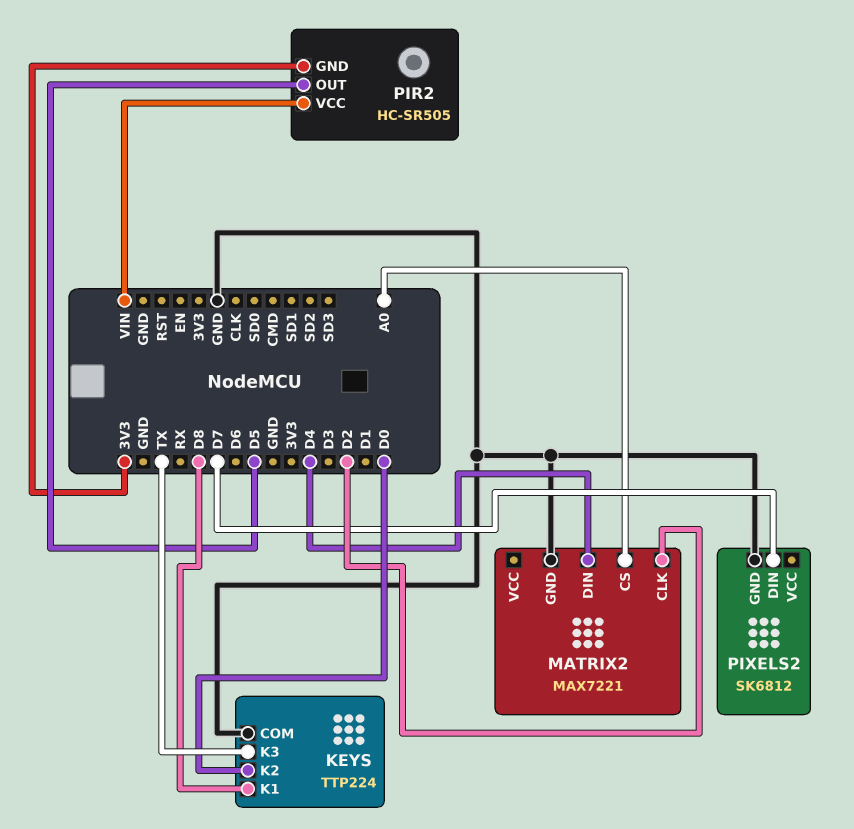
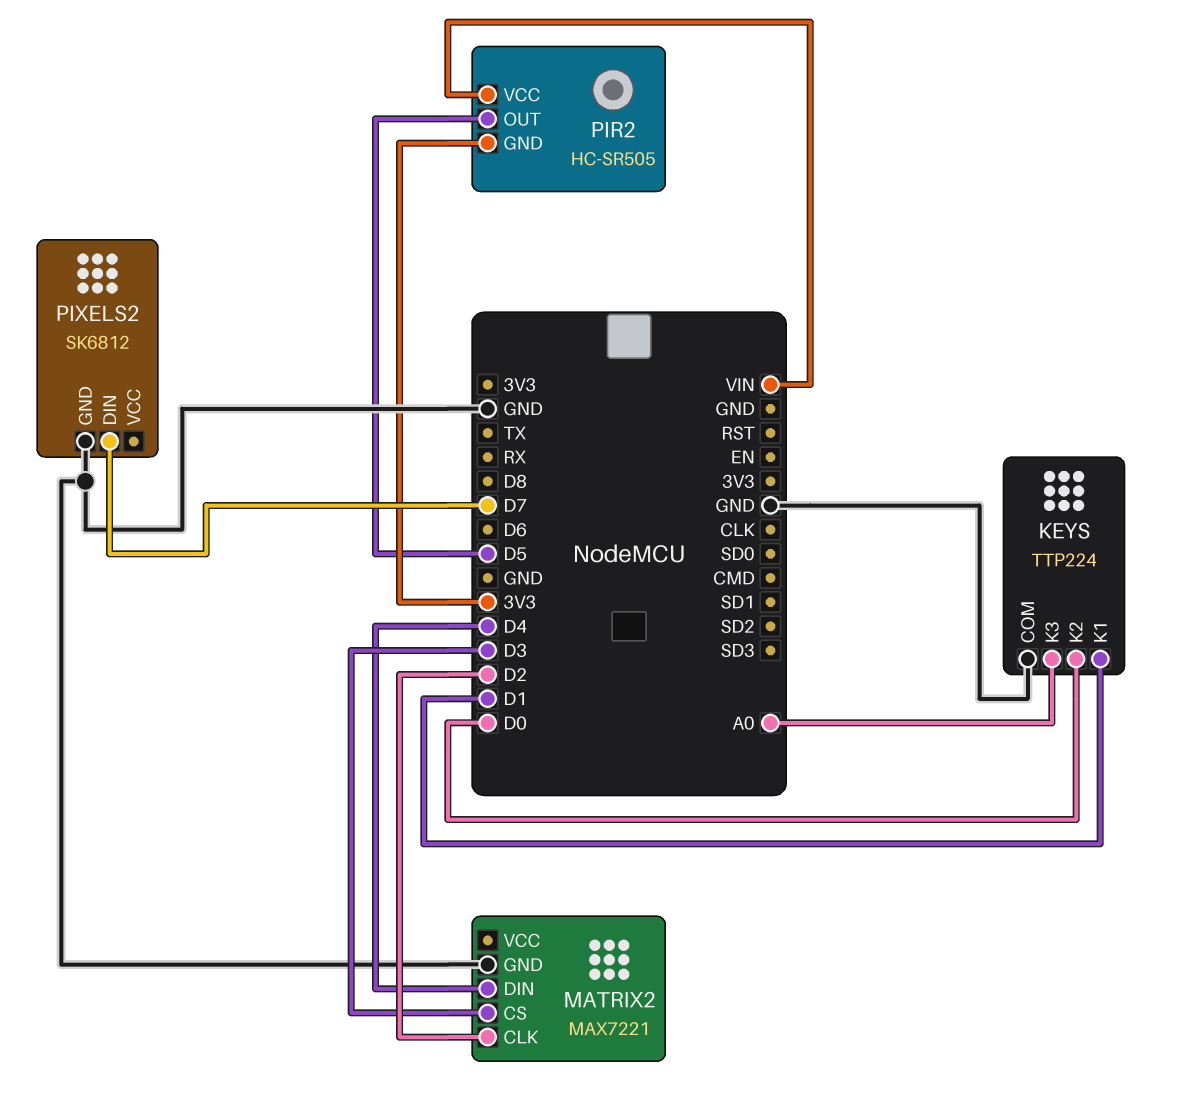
KEYS pin K1: D8 -> D1
KEYS pin K3: TX -> A0
MATRIX2 pin CS: A0 -> D3

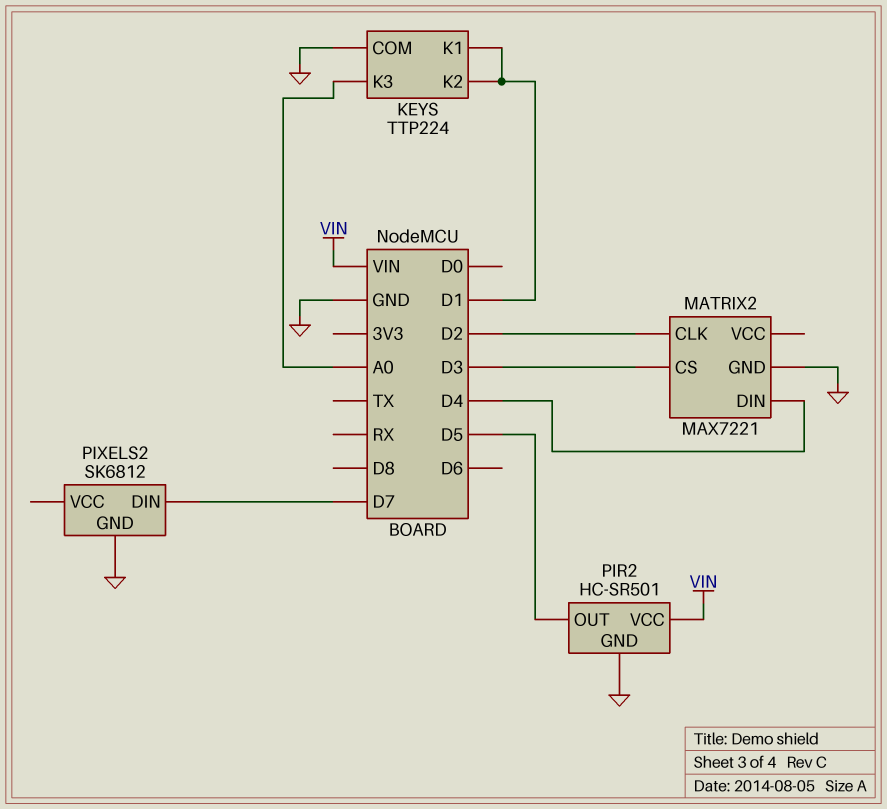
KEYS pin K2: D0 -> D1
PIR2: HC-SR505 -> HC-SR501
PIR2 pin GND: 3V3 -> GND

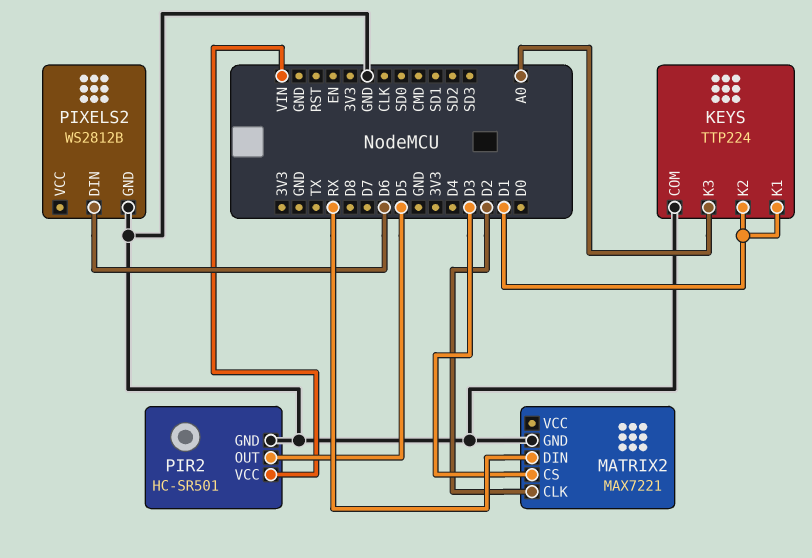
MATRIX2 pin DIN: D4 -> RX
PIXELS2: SK6812 -> WS2812B
PIXELS2 pin DIN: D7 -> D6

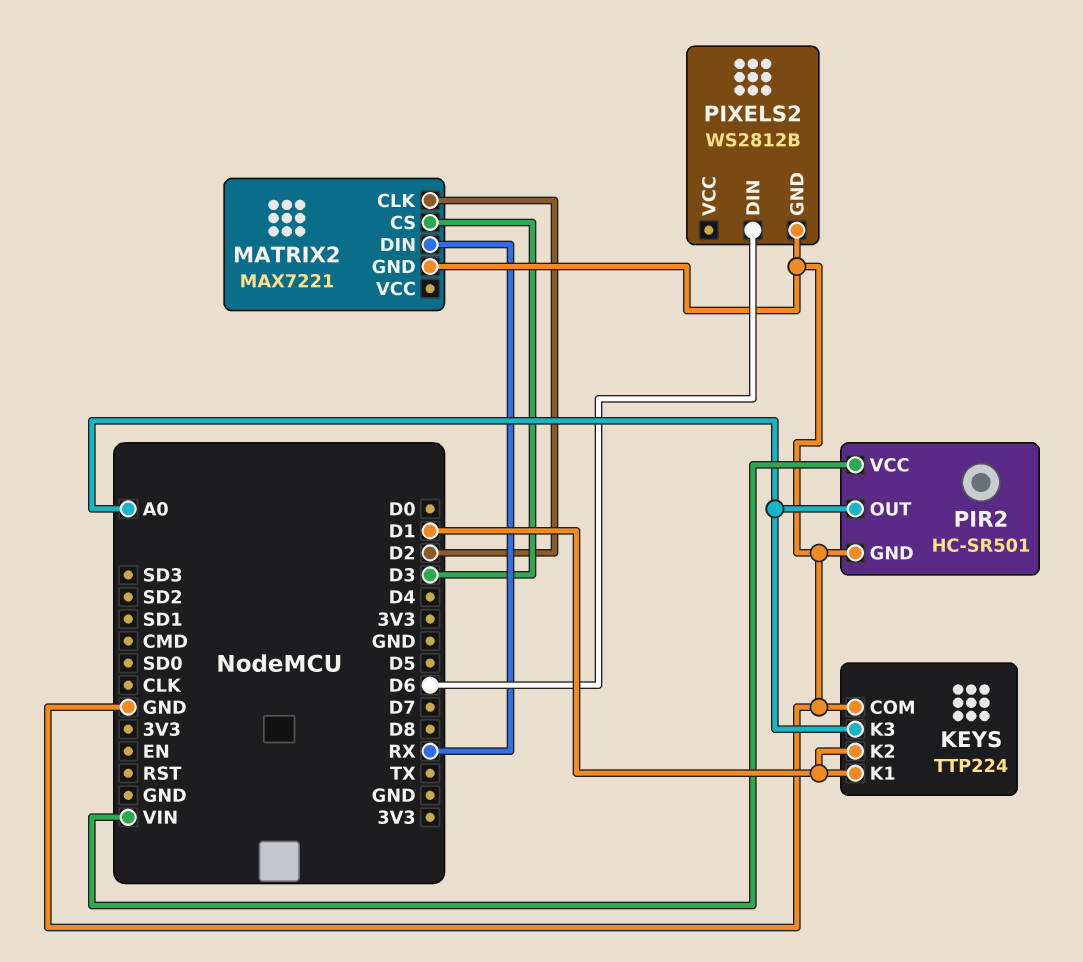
PIR2 pin OUT: D5 -> A0

